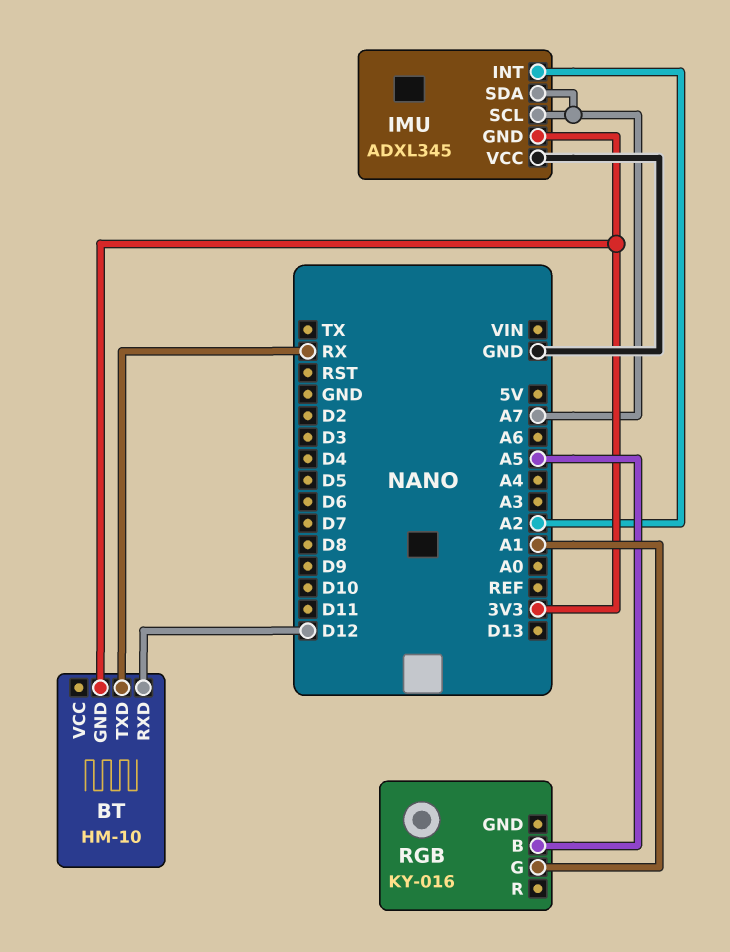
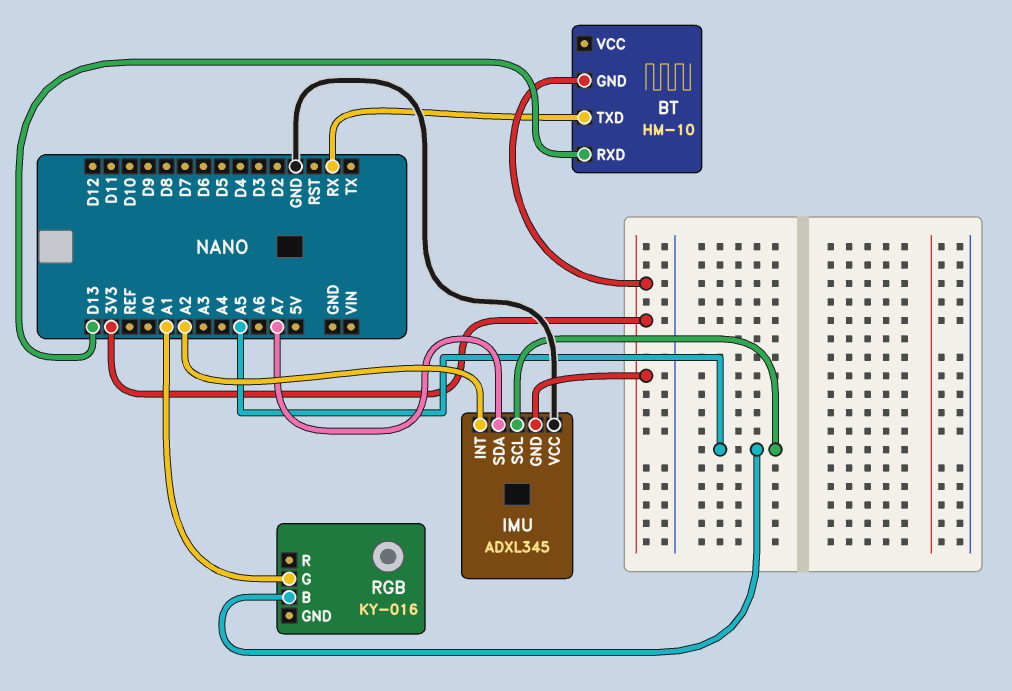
BT pin RXD: D12 -> D13
IMU pin SCL: A7 -> A5

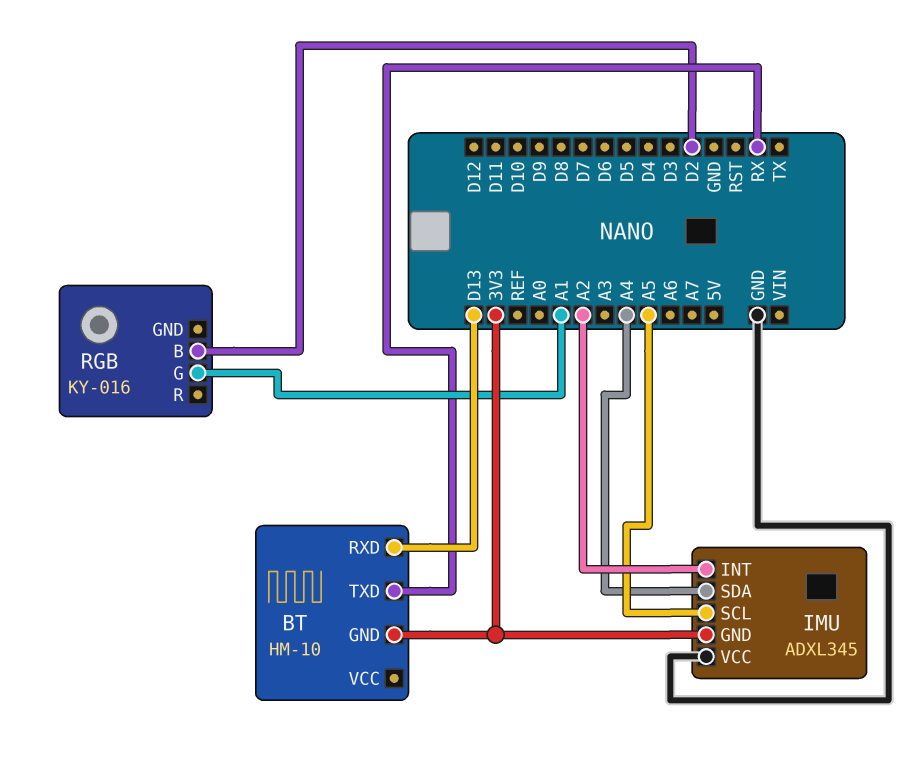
IMU pin SDA: A7 -> A4
RGB pin B: A5 -> D2

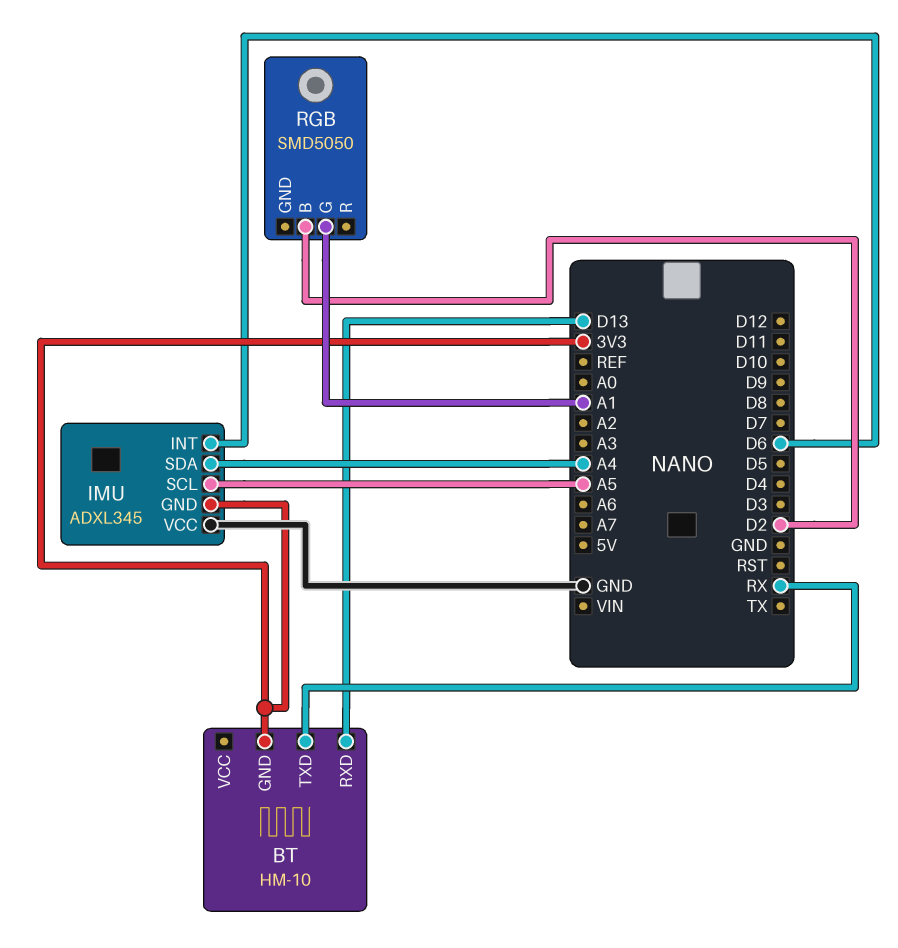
IMU pin INT: A2 -> D6
RGB: KY-016 -> SMD5050

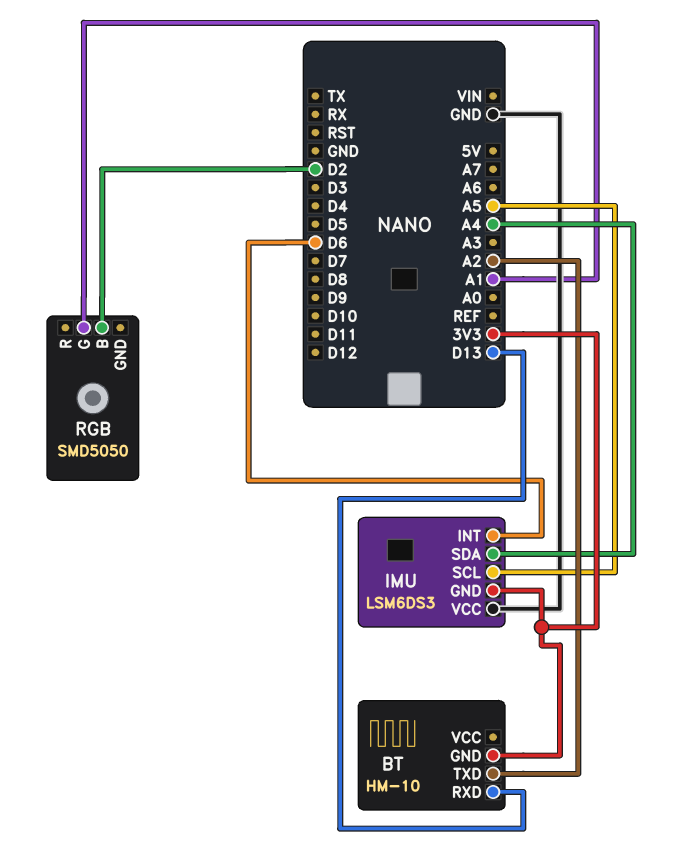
BT pin TXD: RX -> A2
IMU: ADXL345 -> LSM6DS3

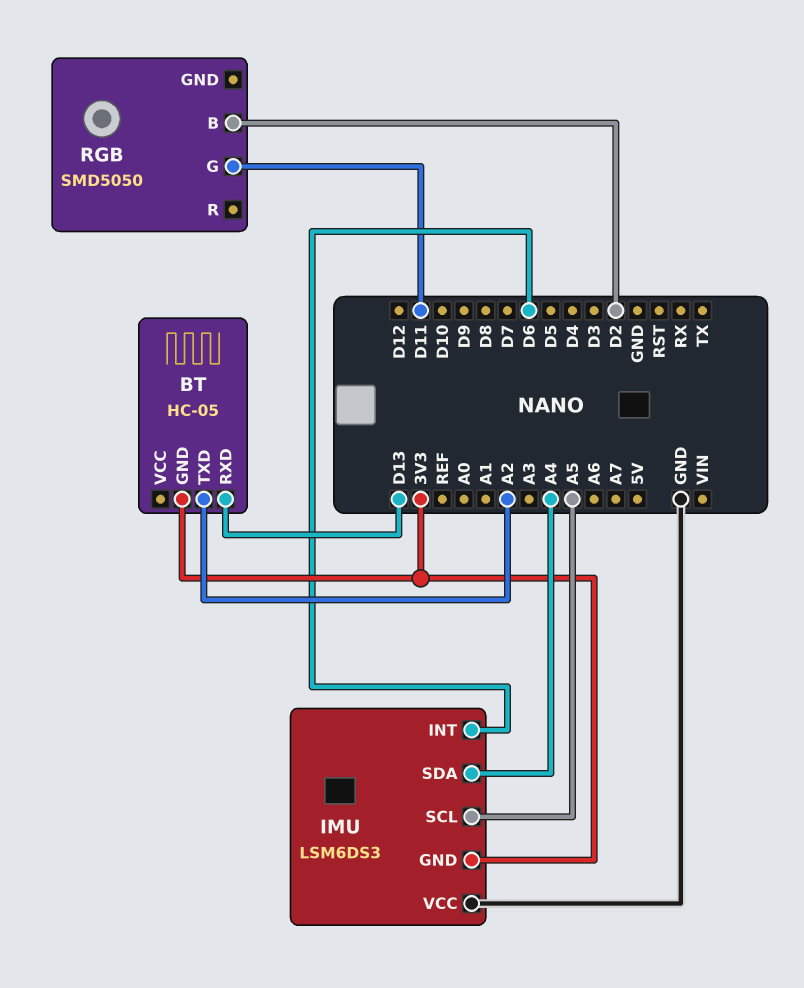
BT: HM-10 -> HC-05
RGB pin G: A1 -> D11

